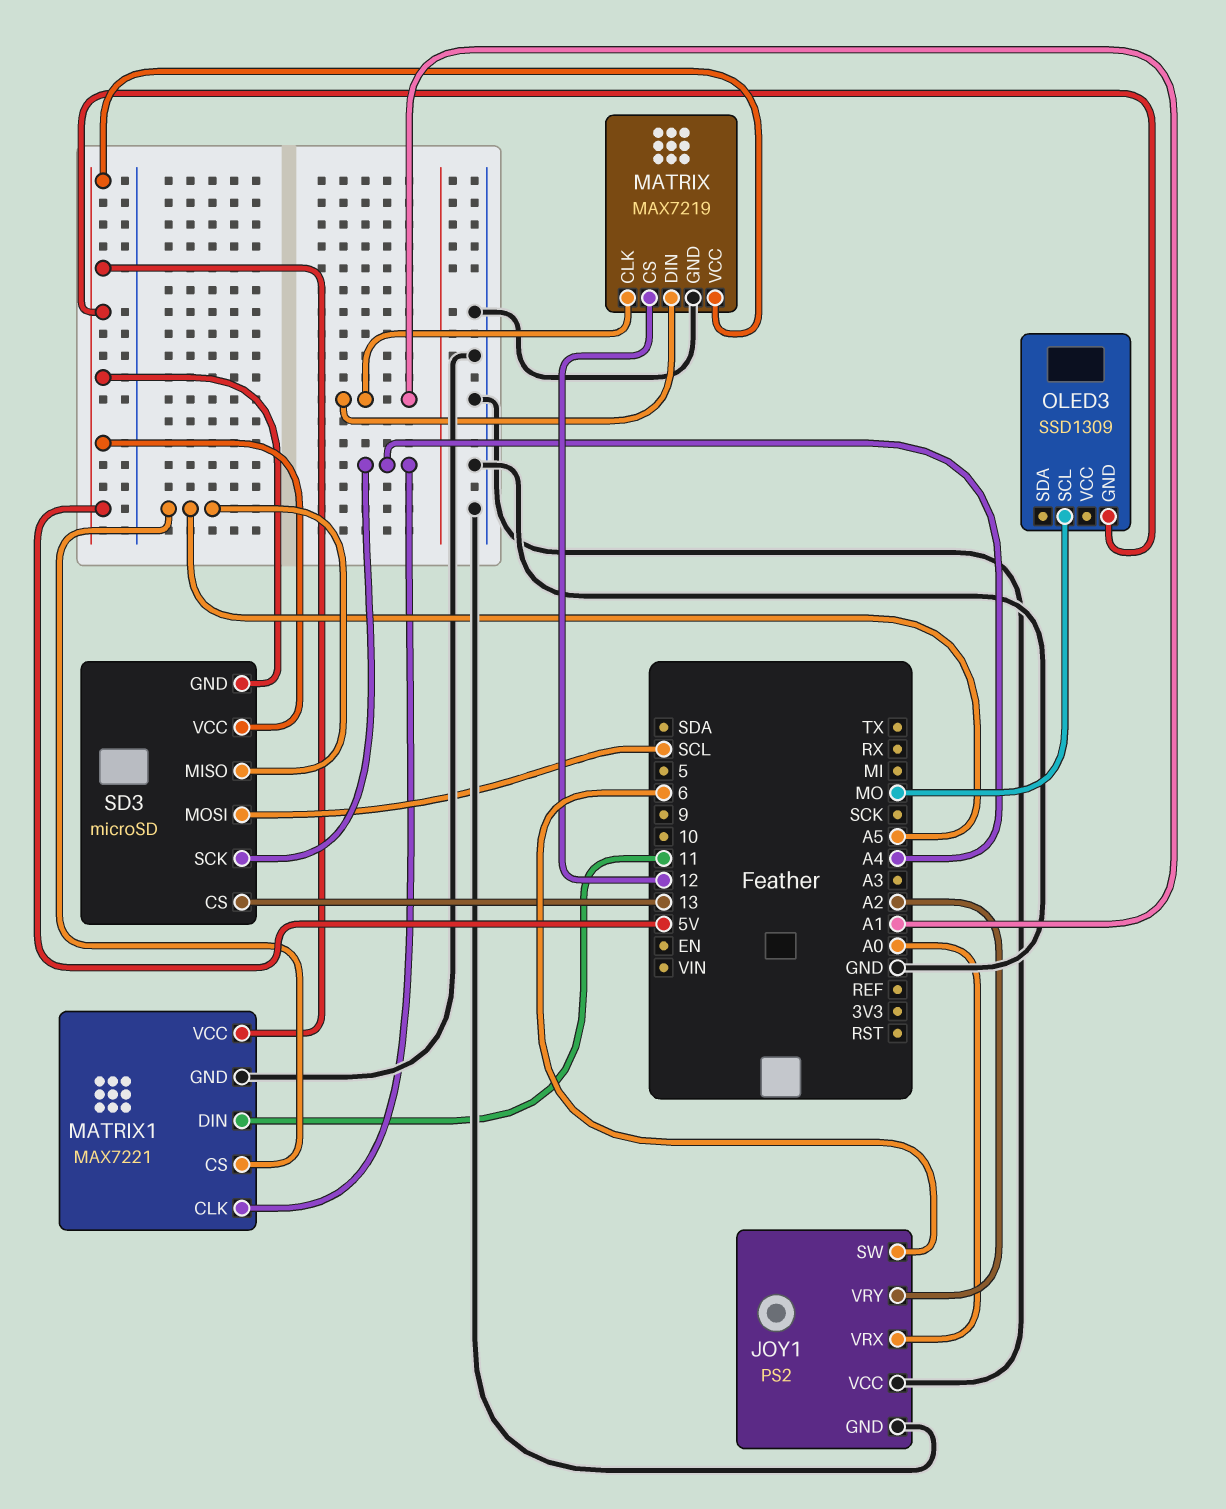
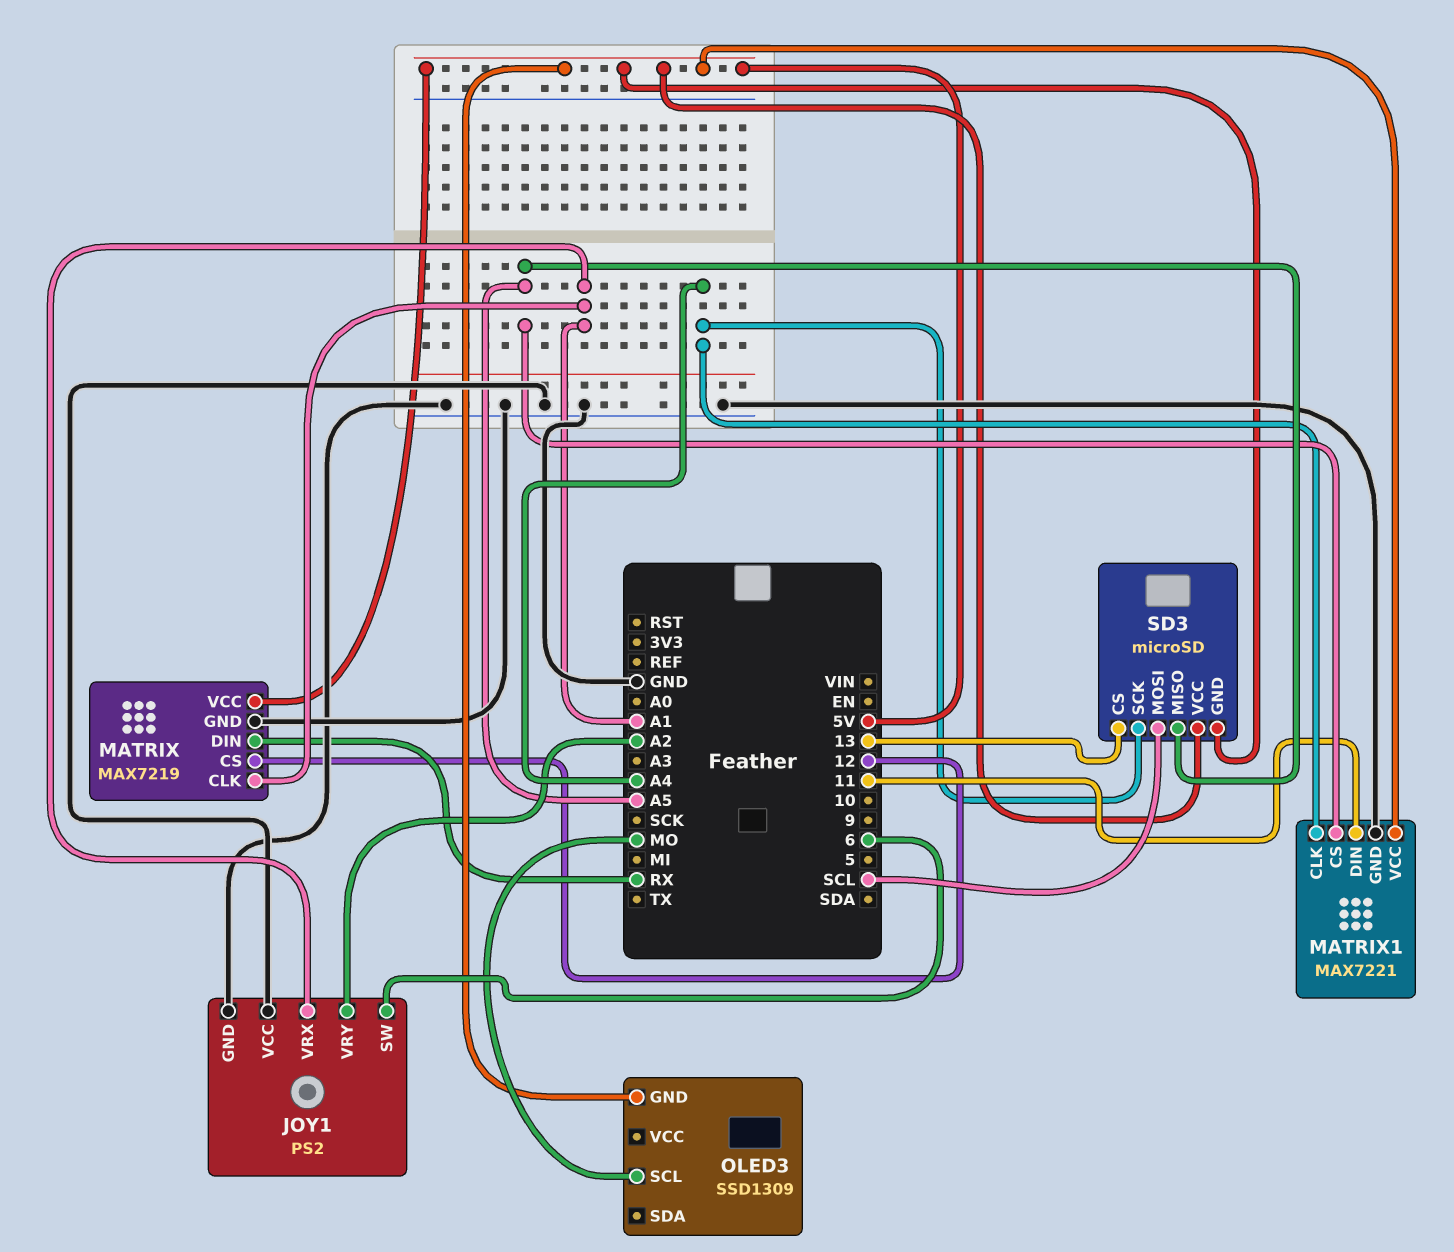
JOY1 pin VRX: A0 -> A1
MATRIX pin DIN: A1 -> RX

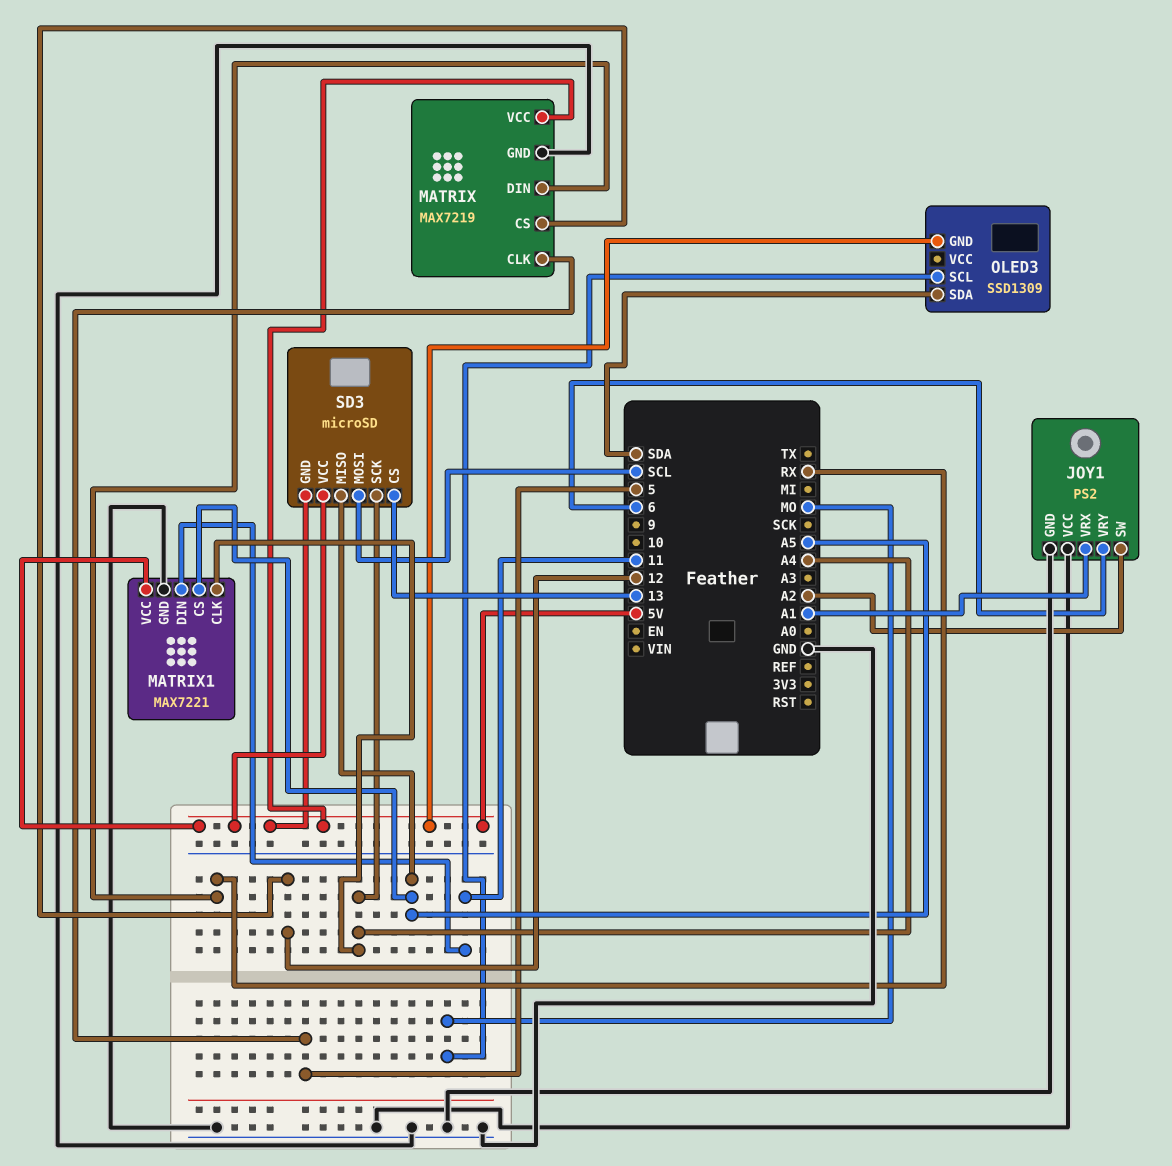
JOY1 pin SW: 6 -> A2
JOY1 pin VRY: A2 -> 6
MATRIX pin CLK: A1 -> 5
OLED3 pin SDA: none -> SDA

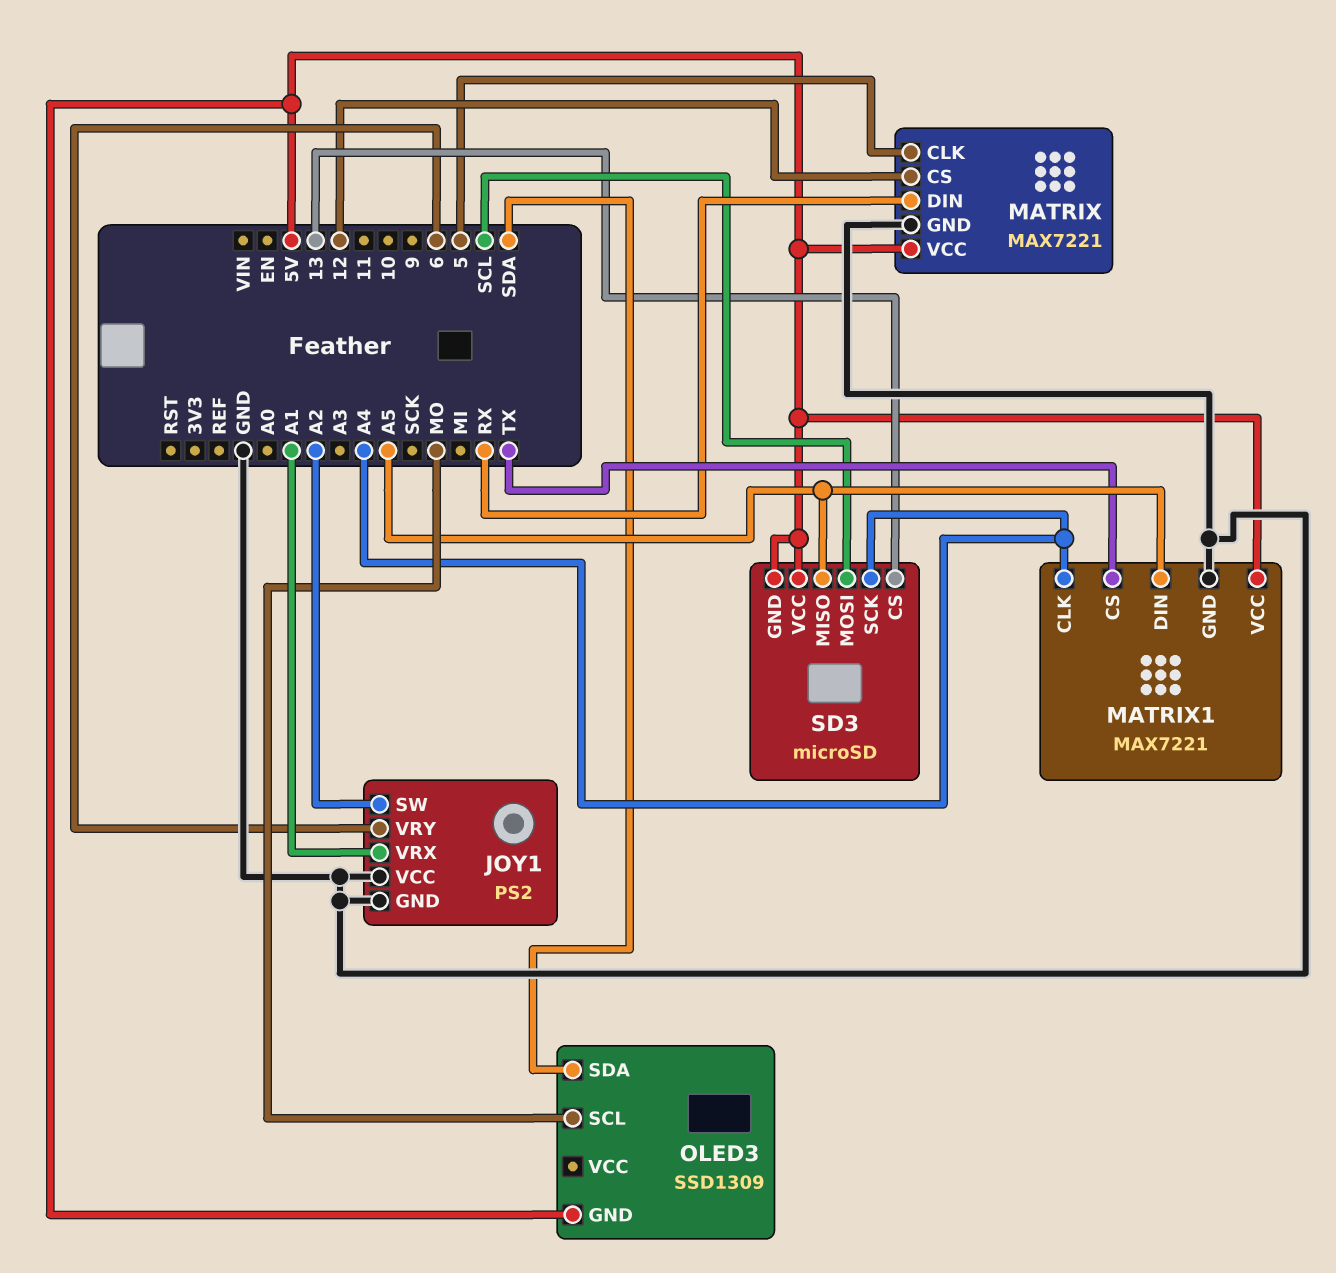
MATRIX: MAX7219 -> MAX7221
MATRIX1 pin CS: A5 -> TX
MATRIX1 pin DIN: 11 -> A5

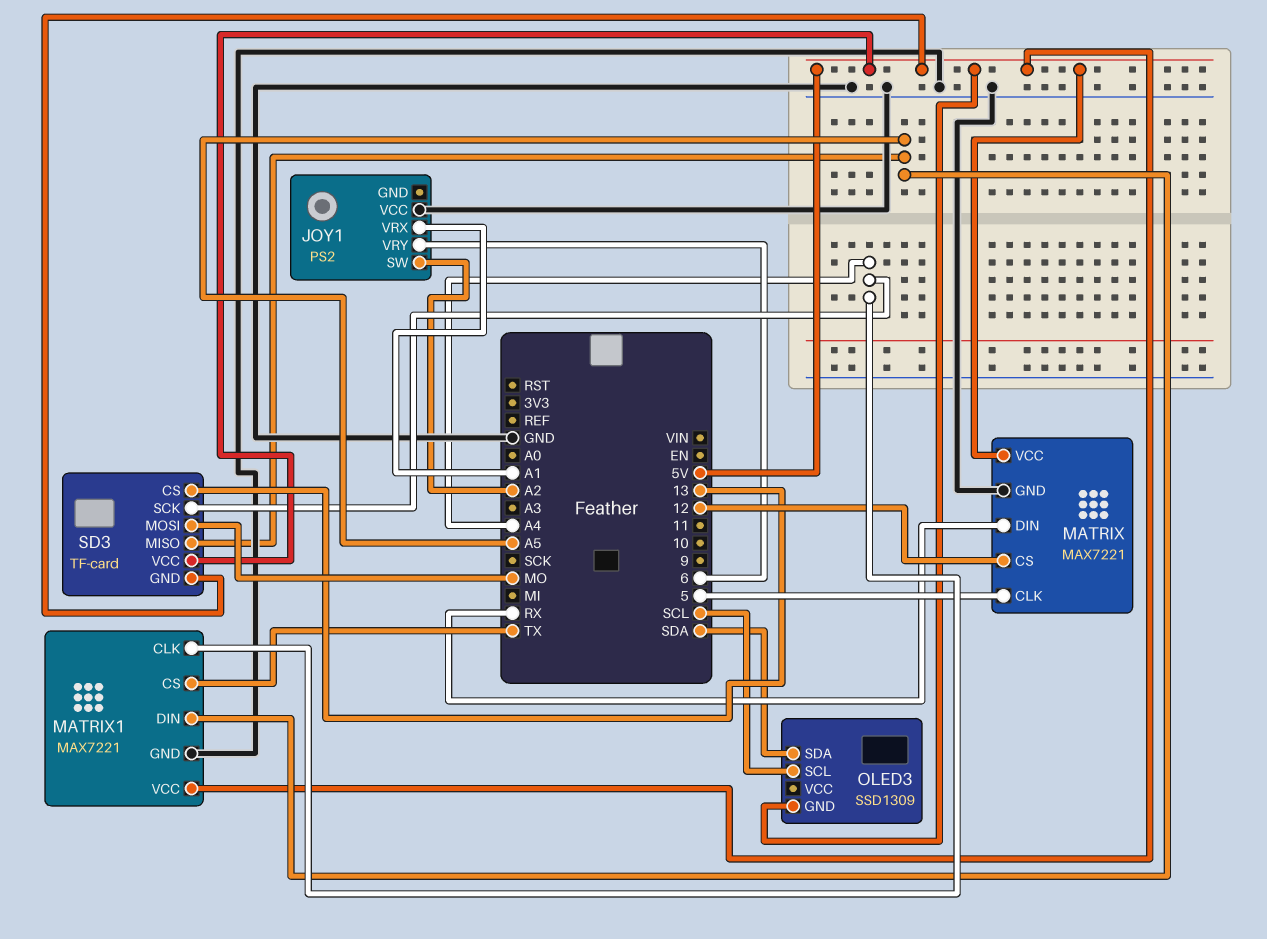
JOY1 pin GND: GND -> none
OLED3 pin SCL: MO -> SCL
SD3: microSD -> TF-card
SD3 pin MOSI: SCL -> MO

